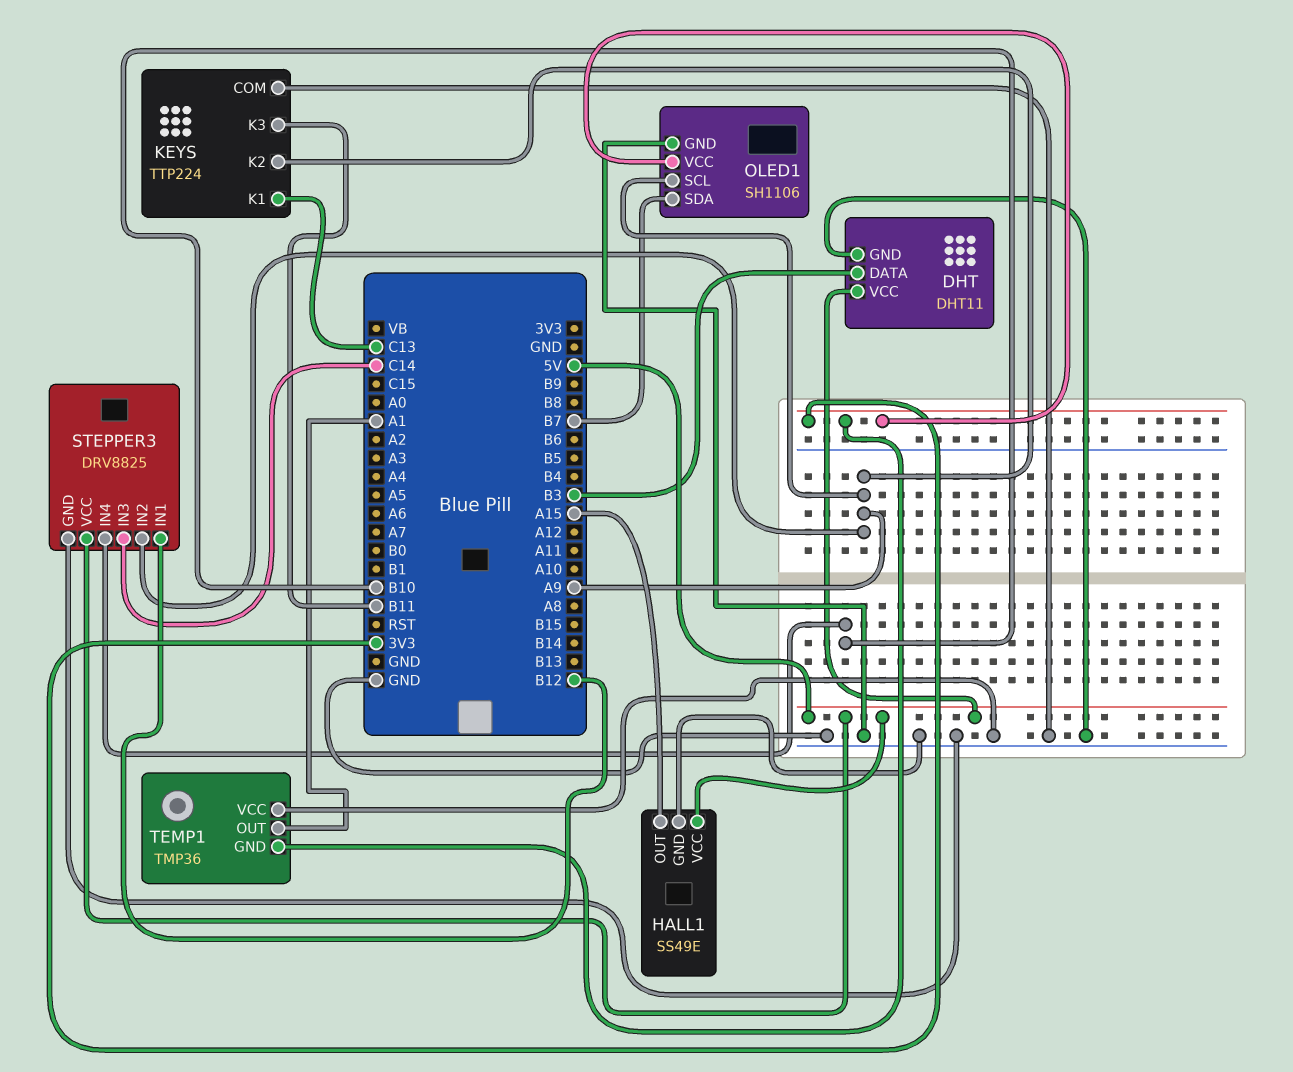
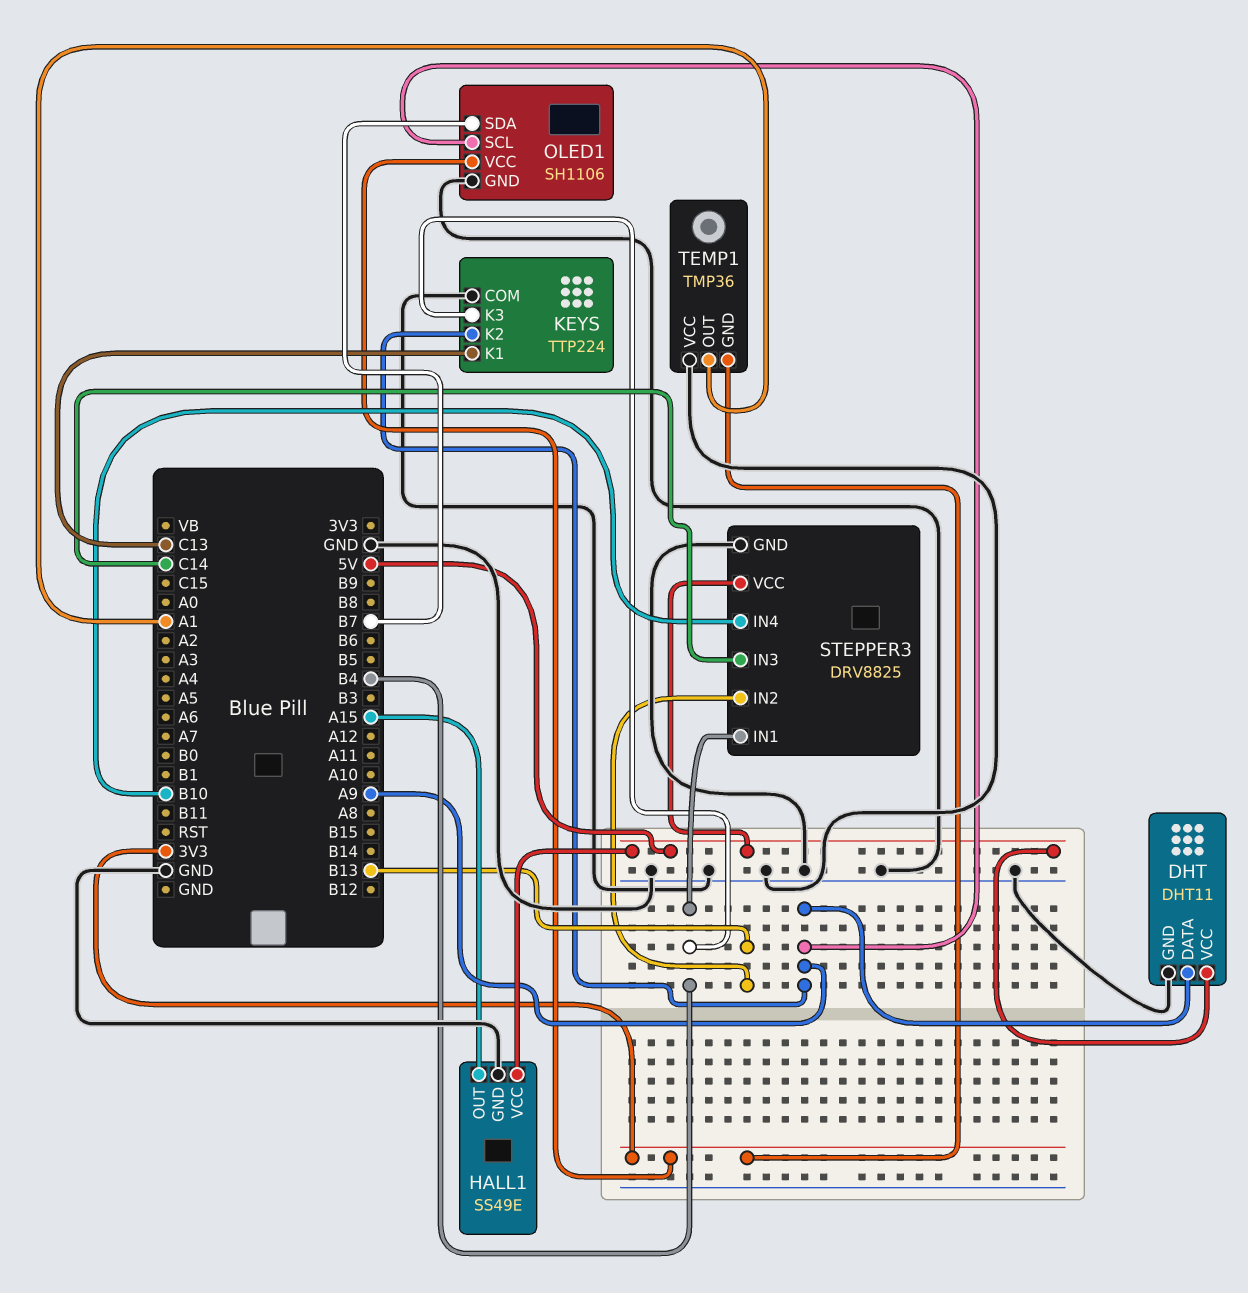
DHT pin DATA: B3 -> A9
KEYS pin K3: B11 -> B4
STEPPER3 pin IN1: B12 -> B4
STEPPER3 pin IN2: A9 -> B13

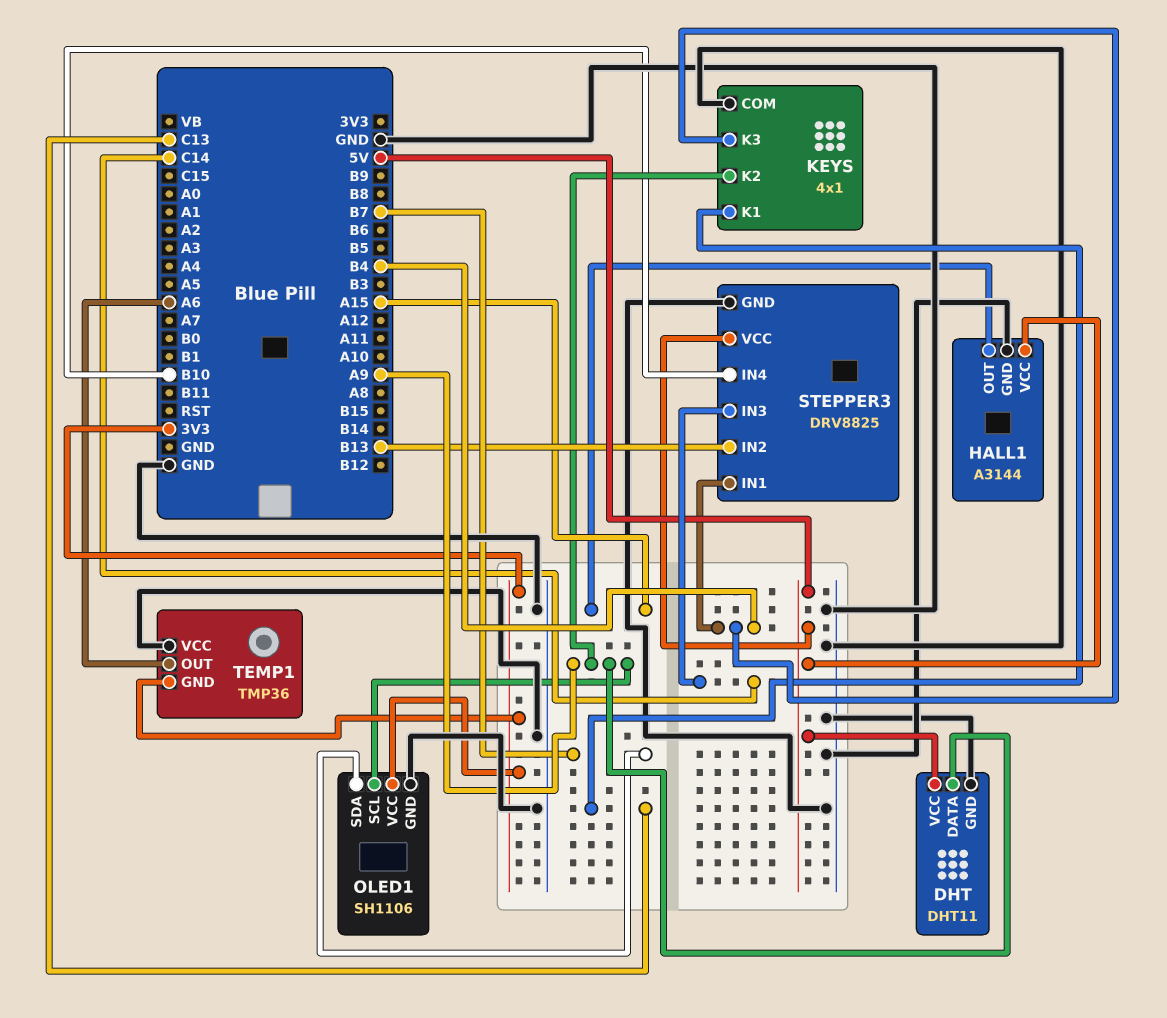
HALL1: SS49E -> A3144
KEYS: TTP224 -> 4x1
TEMP1 pin OUT: A1 -> A6

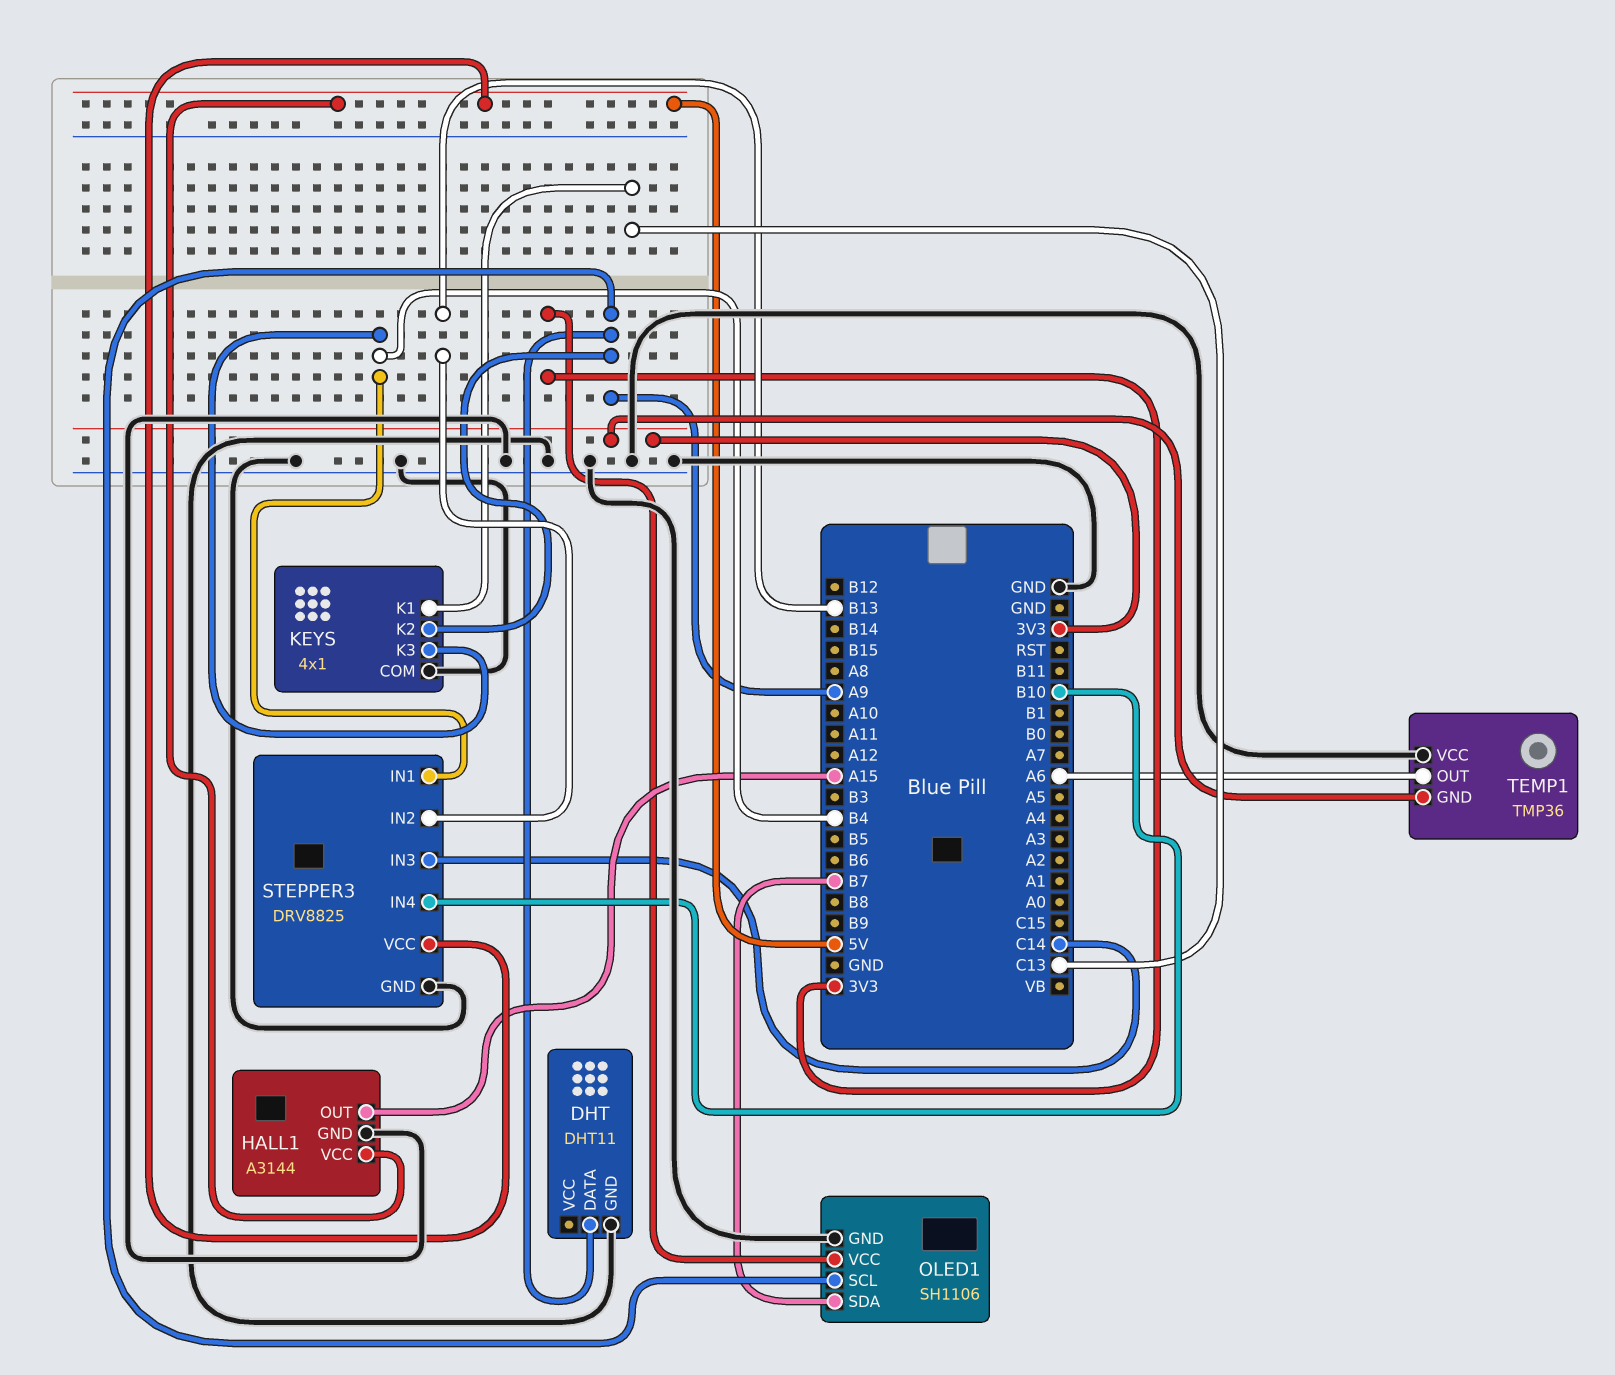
DHT pin VCC: 5V -> none

